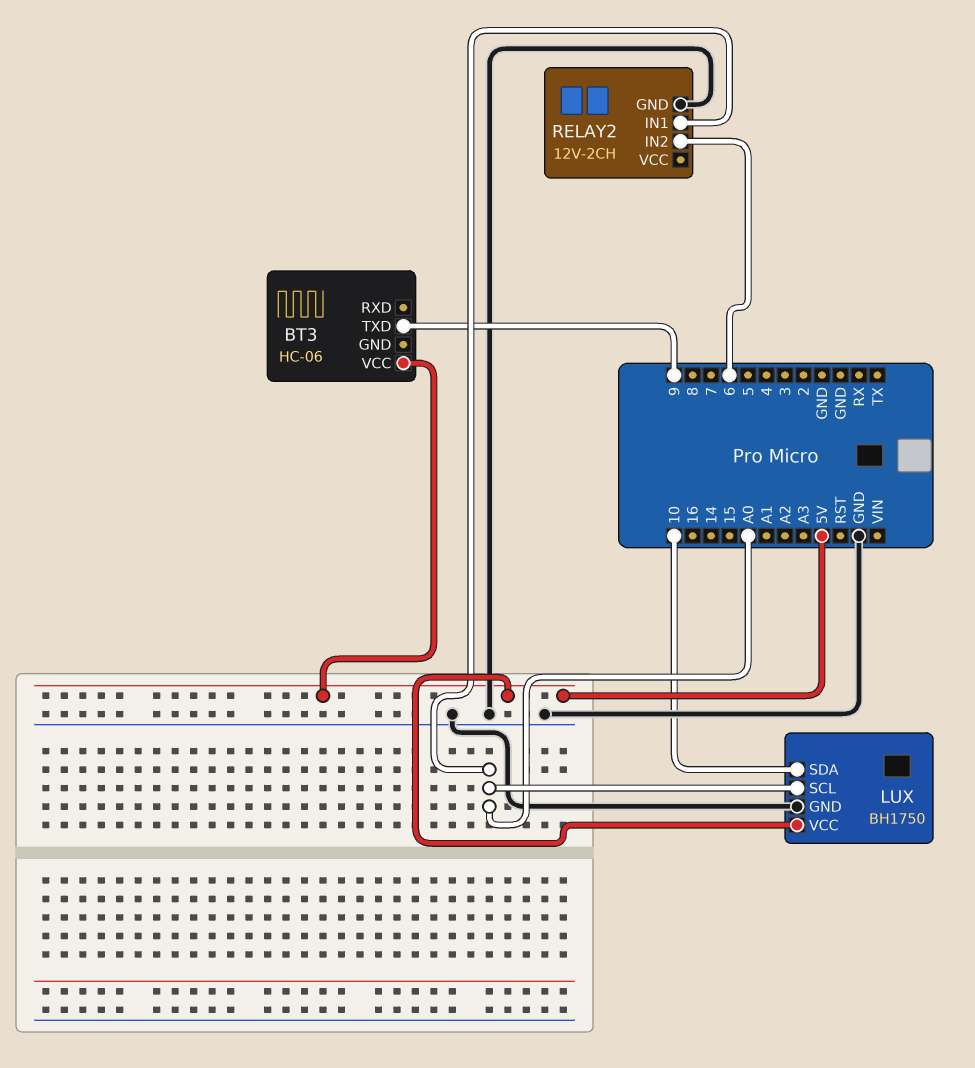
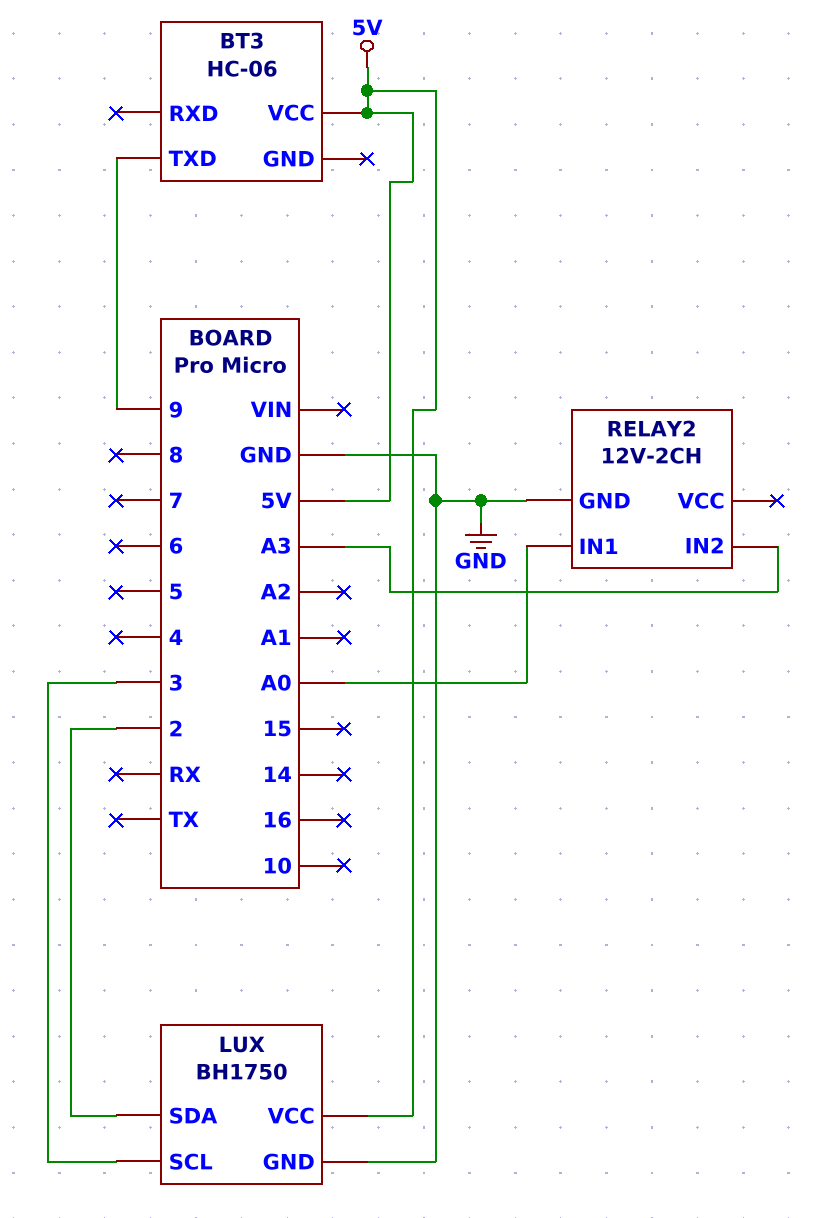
LUX pin SCL: A0 -> 3
LUX pin SDA: 10 -> 2
RELAY2 pin IN2: 6 -> A3

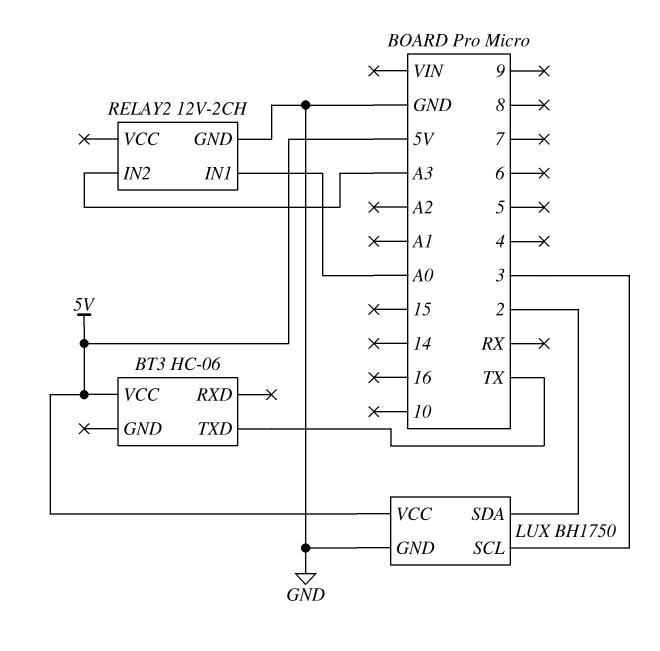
BT3 pin TXD: 9 -> TX

